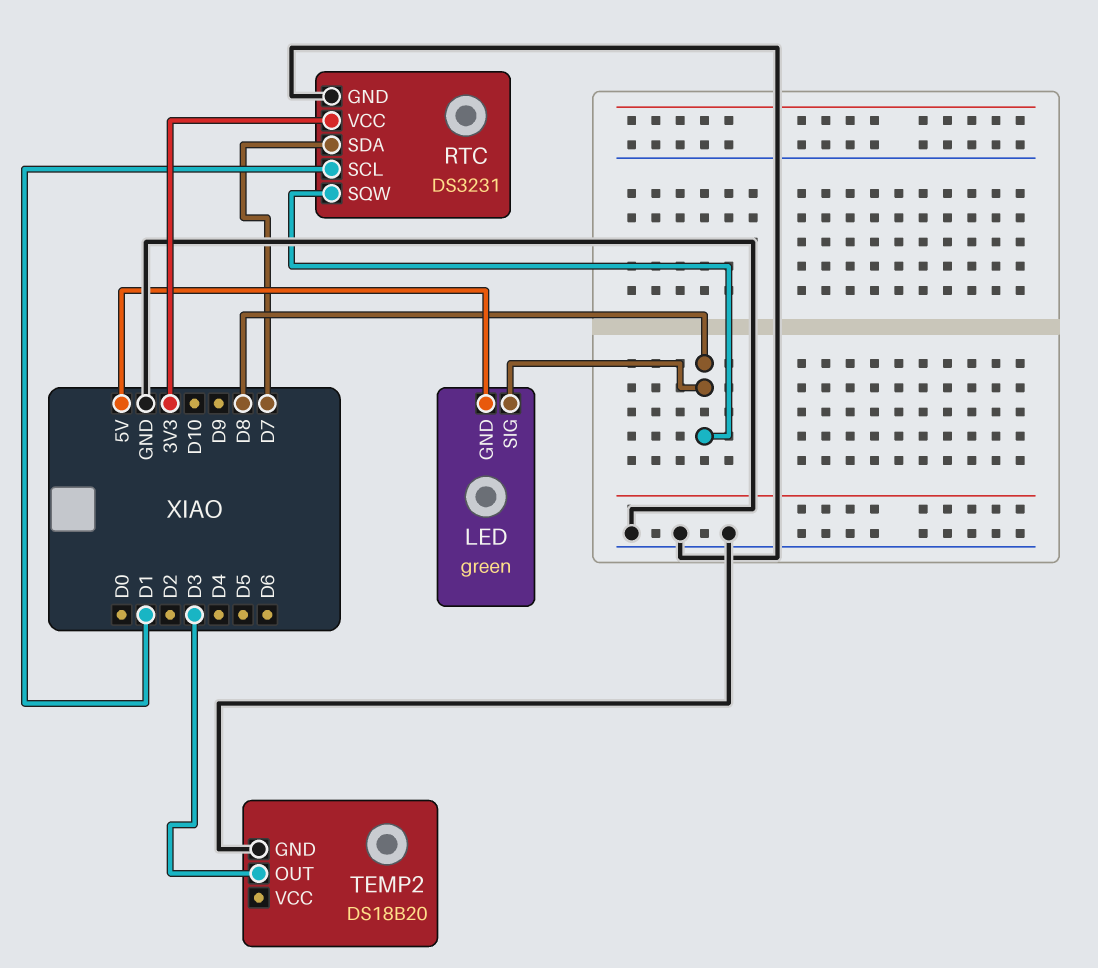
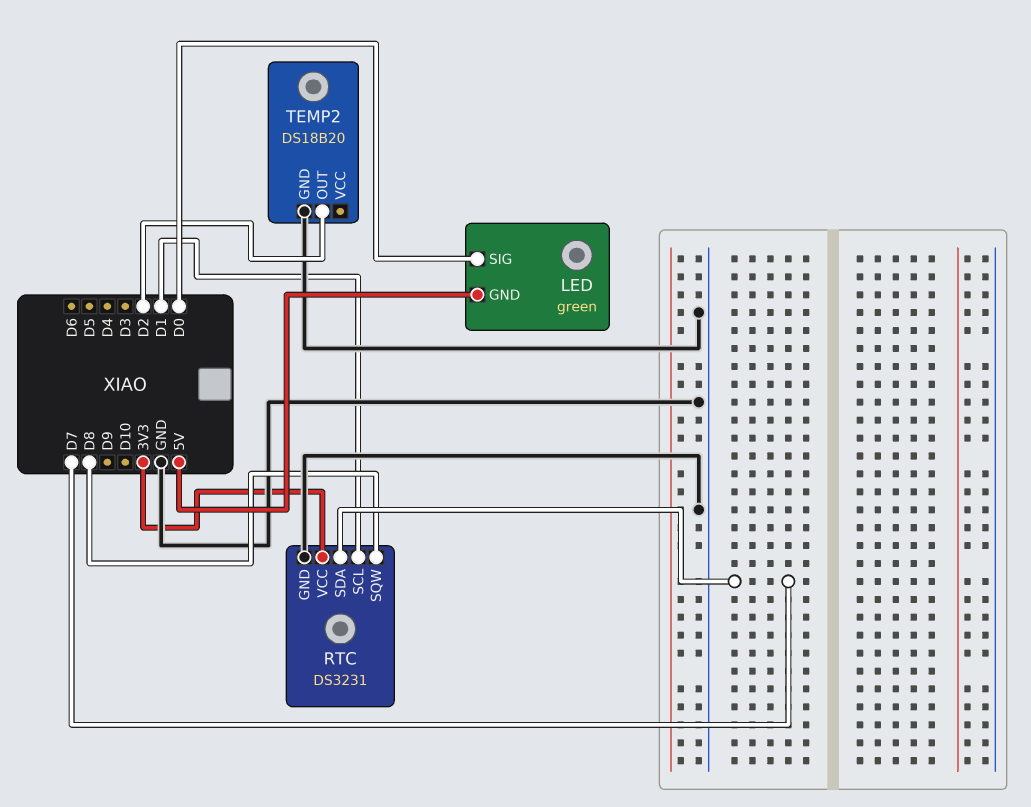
LED pin SIG: D8 -> D0
TEMP2 pin OUT: D3 -> D2

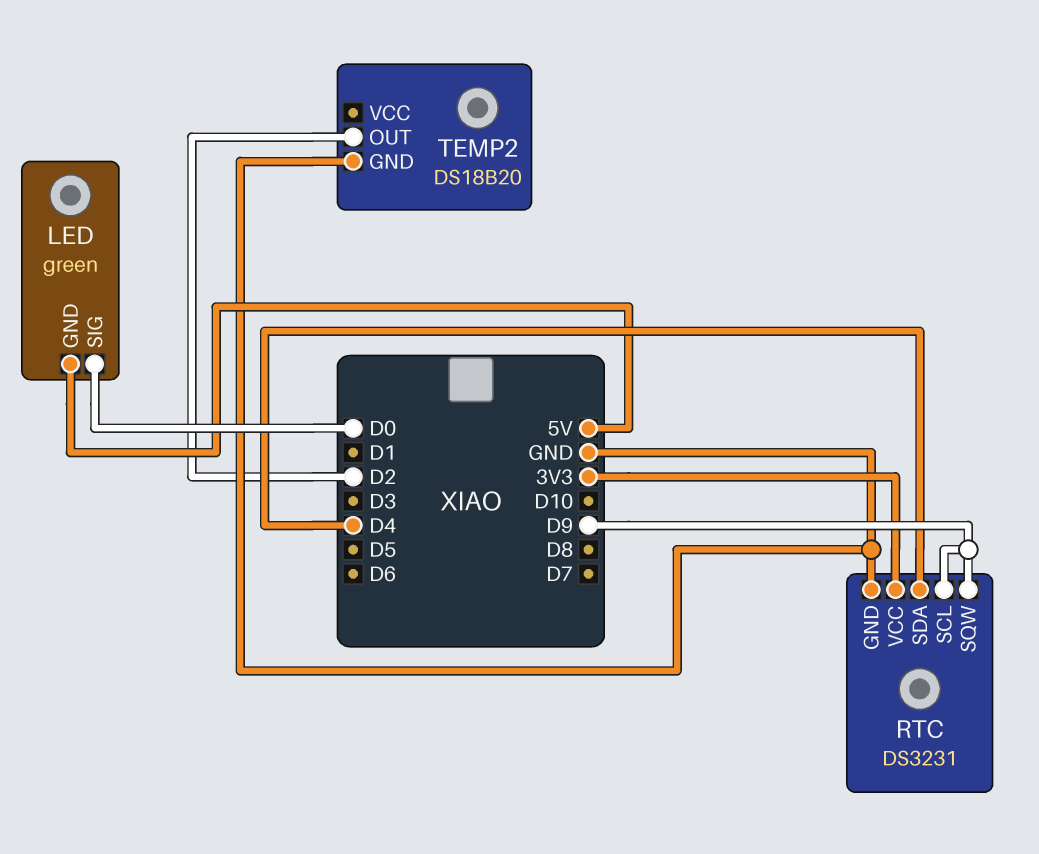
RTC pin SCL: D1 -> D9
RTC pin SDA: D7 -> D4
RTC pin SQW: D8 -> D9

